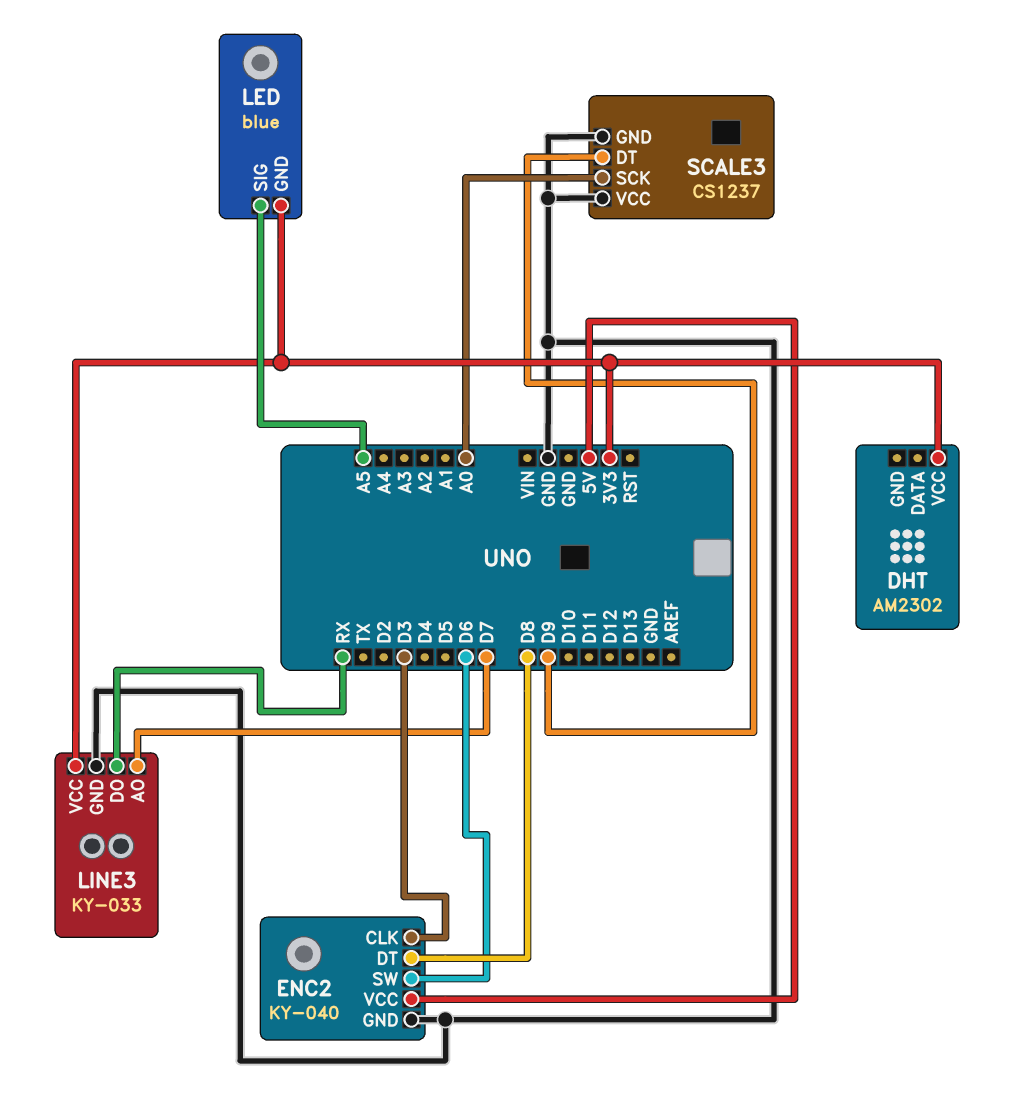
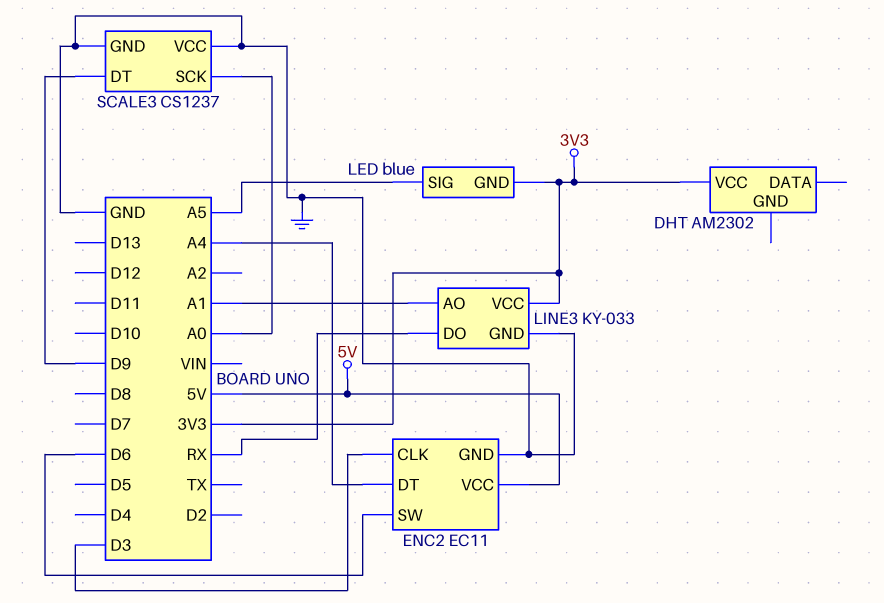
ENC2: KY-040 -> EC11
ENC2 pin DT: D8 -> A4
LINE3 pin AO: D7 -> A1

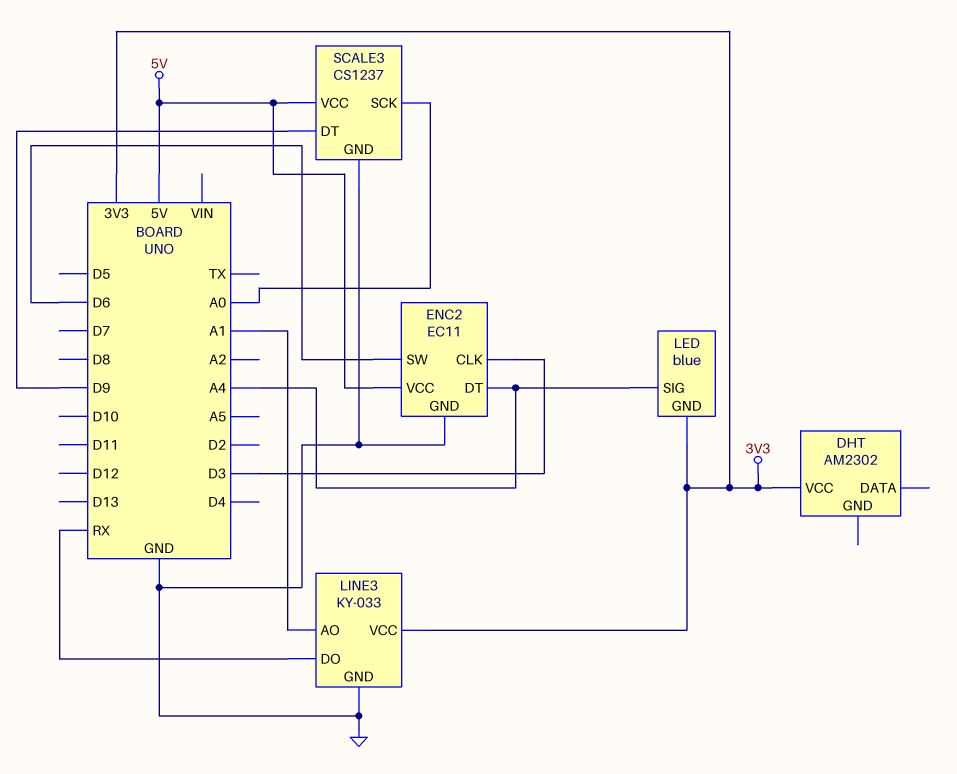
LED pin SIG: A5 -> A4
SCALE3 pin VCC: GND -> 5V

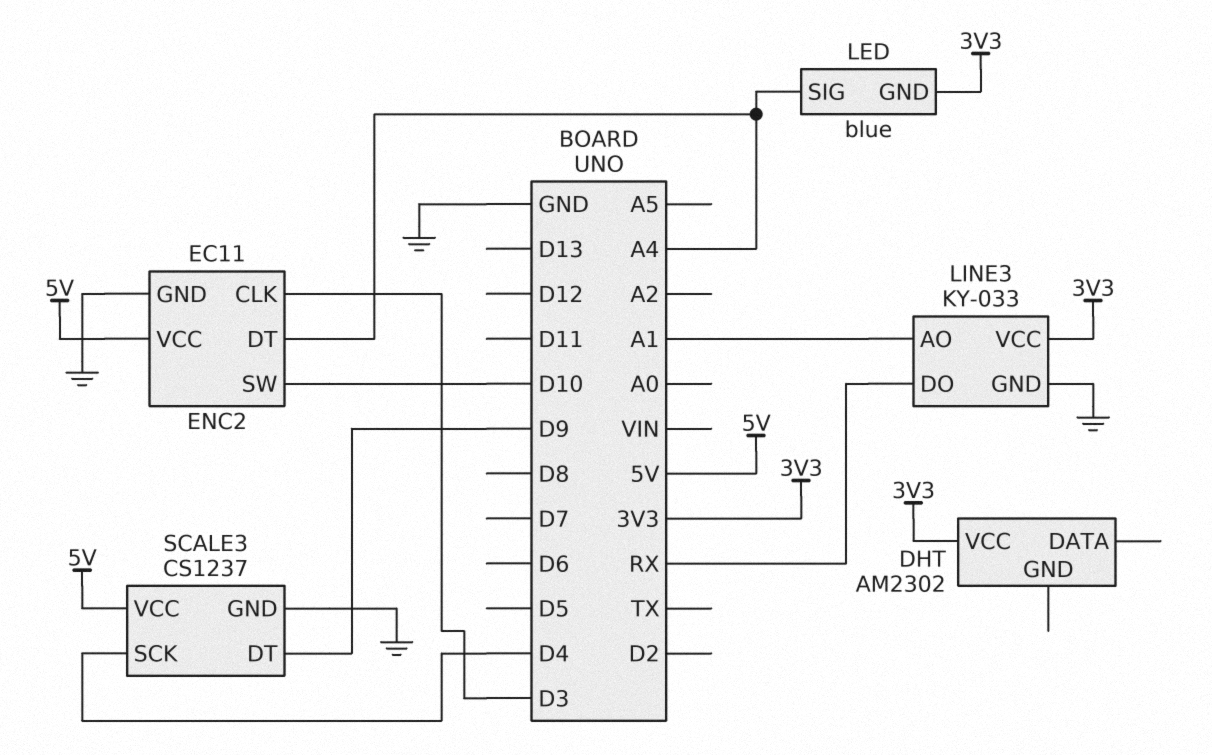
ENC2 pin SW: D6 -> D10
SCALE3 pin SCK: A0 -> D4

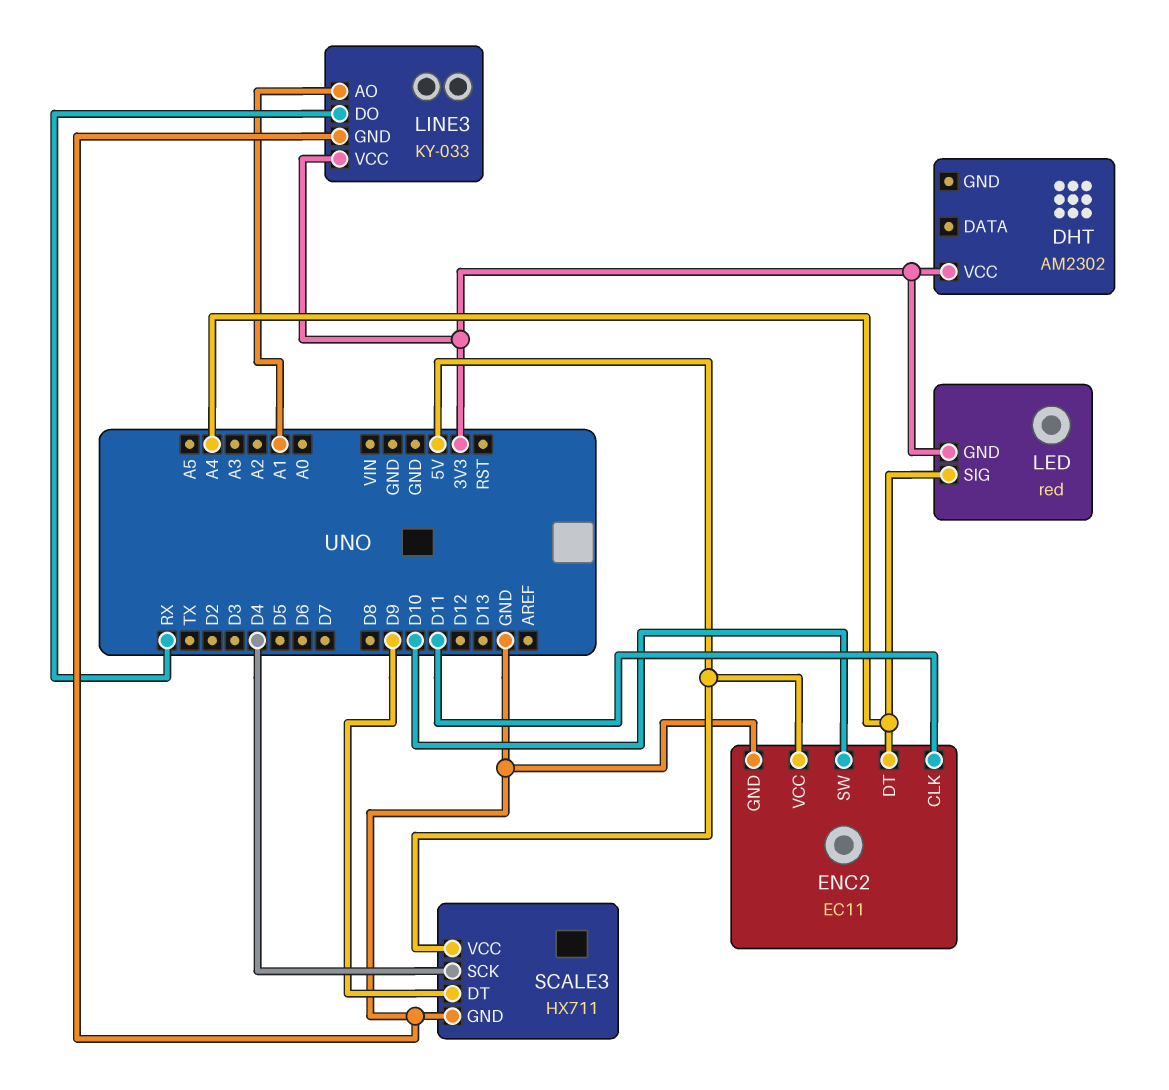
ENC2 pin CLK: D3 -> D11
LED: blue -> red
SCALE3: CS1237 -> HX711

